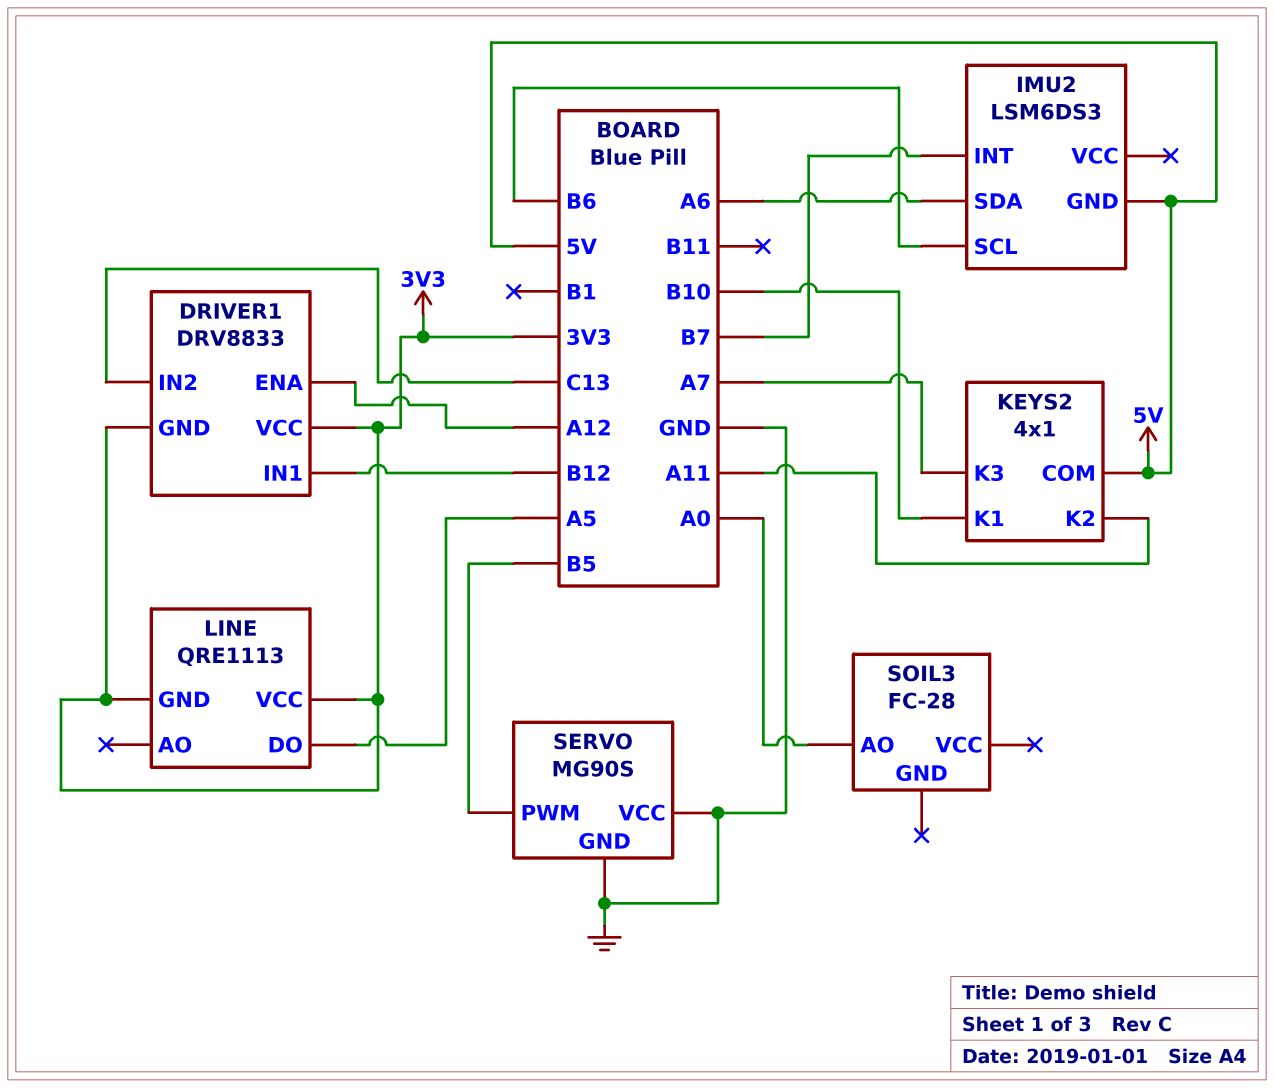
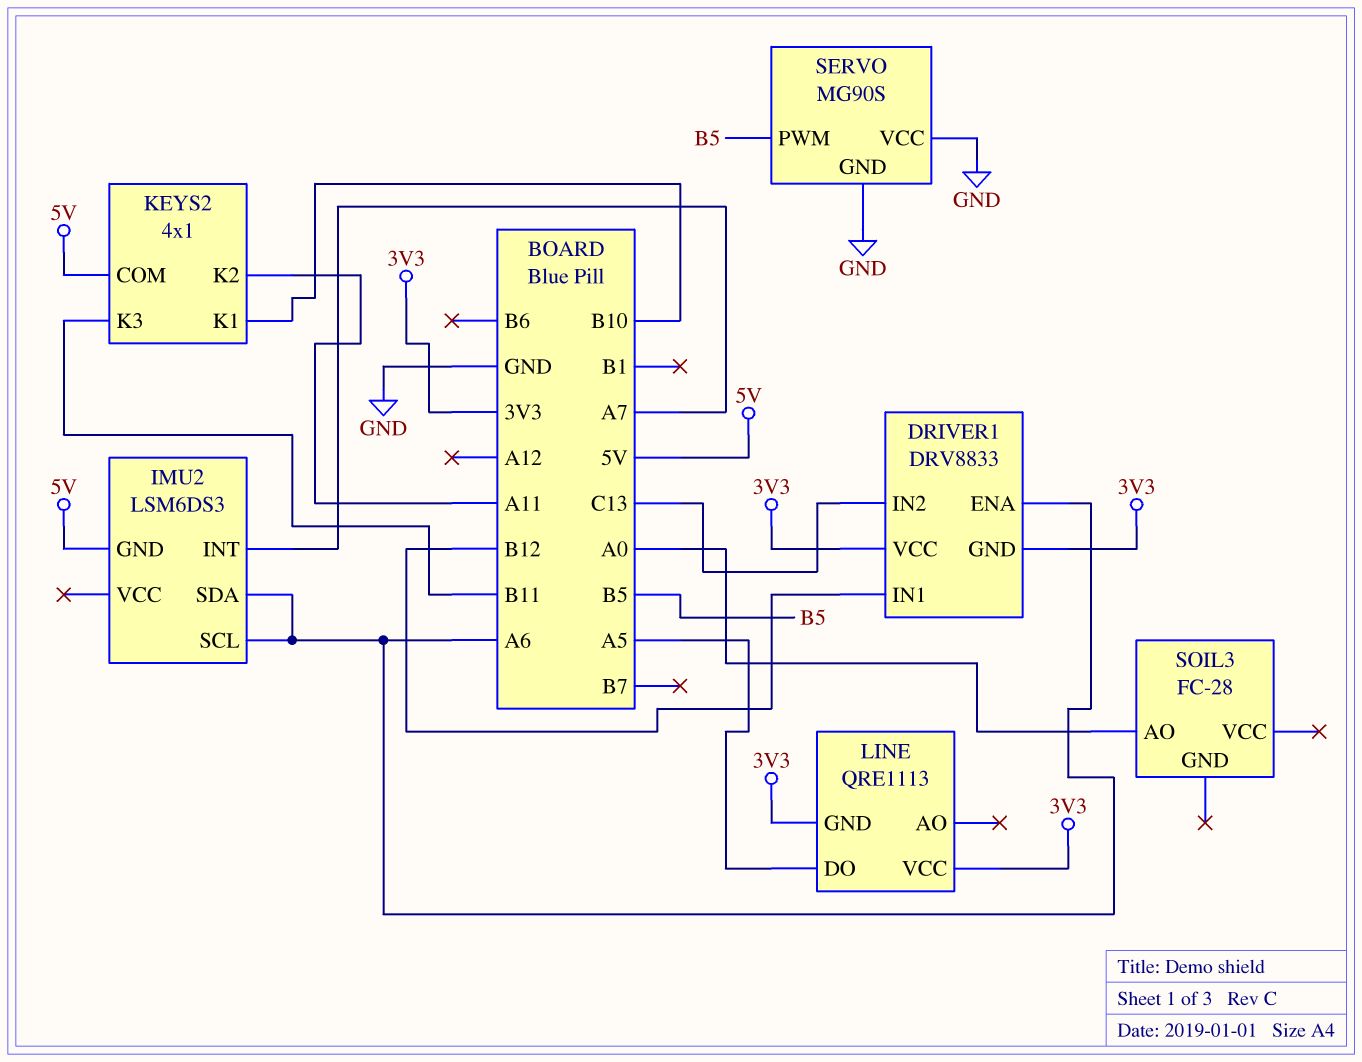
DRIVER1 pin ENA: A12 -> A6
IMU2 pin INT: B7 -> A7
IMU2 pin SCL: B6 -> A6
KEYS2 pin K3: A7 -> B11

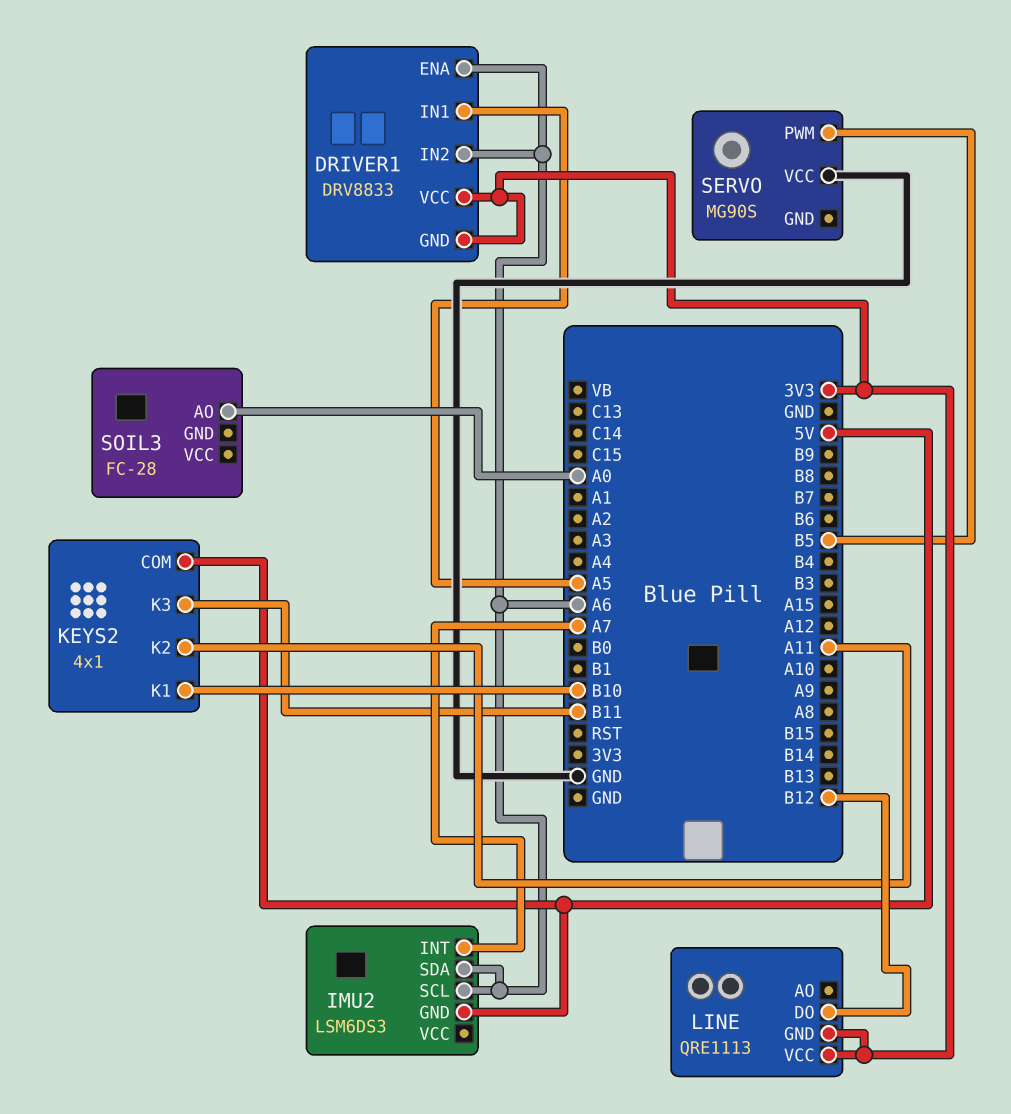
DRIVER1 pin IN1: B12 -> A5
DRIVER1 pin IN2: C13 -> A6
LINE pin DO: A5 -> B12
SERVO pin GND: GND -> none

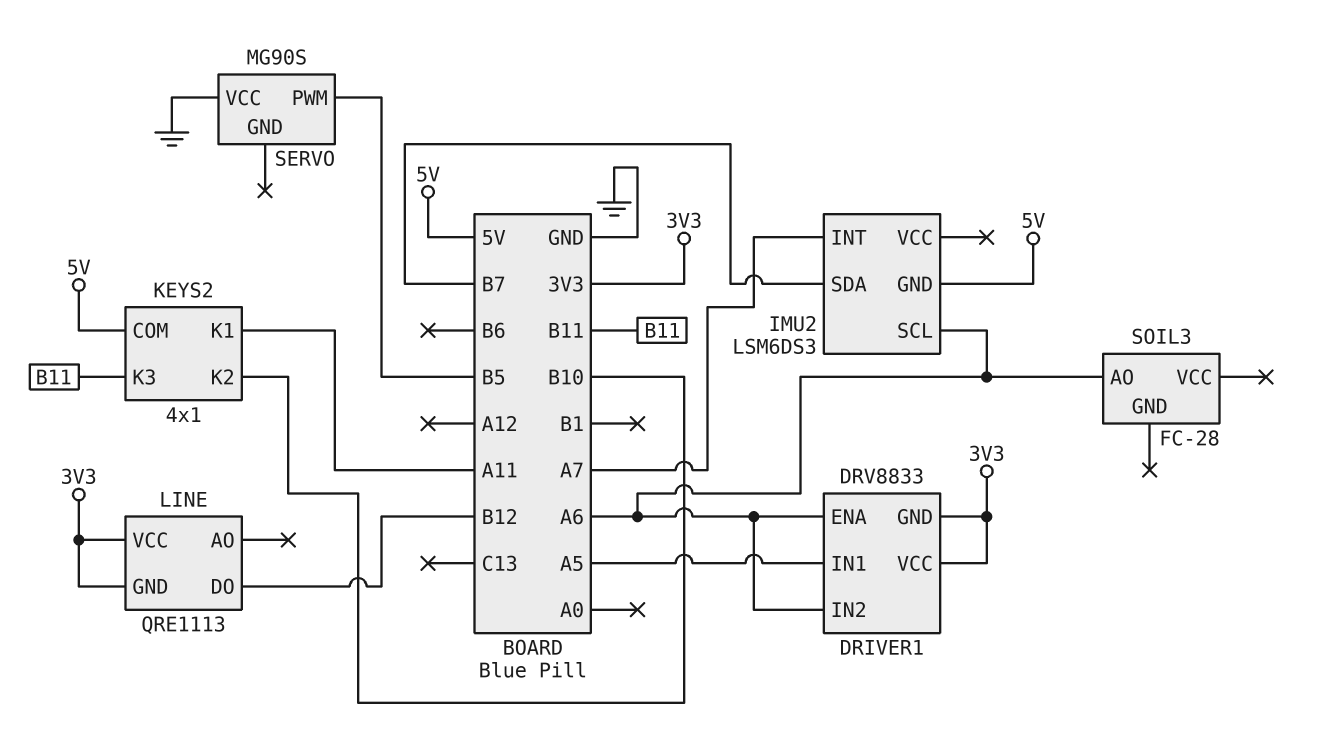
IMU2 pin SDA: A6 -> B7
KEYS2 pin K1: B10 -> A11
KEYS2 pin K2: A11 -> B10
SOIL3 pin AO: A0 -> A6

